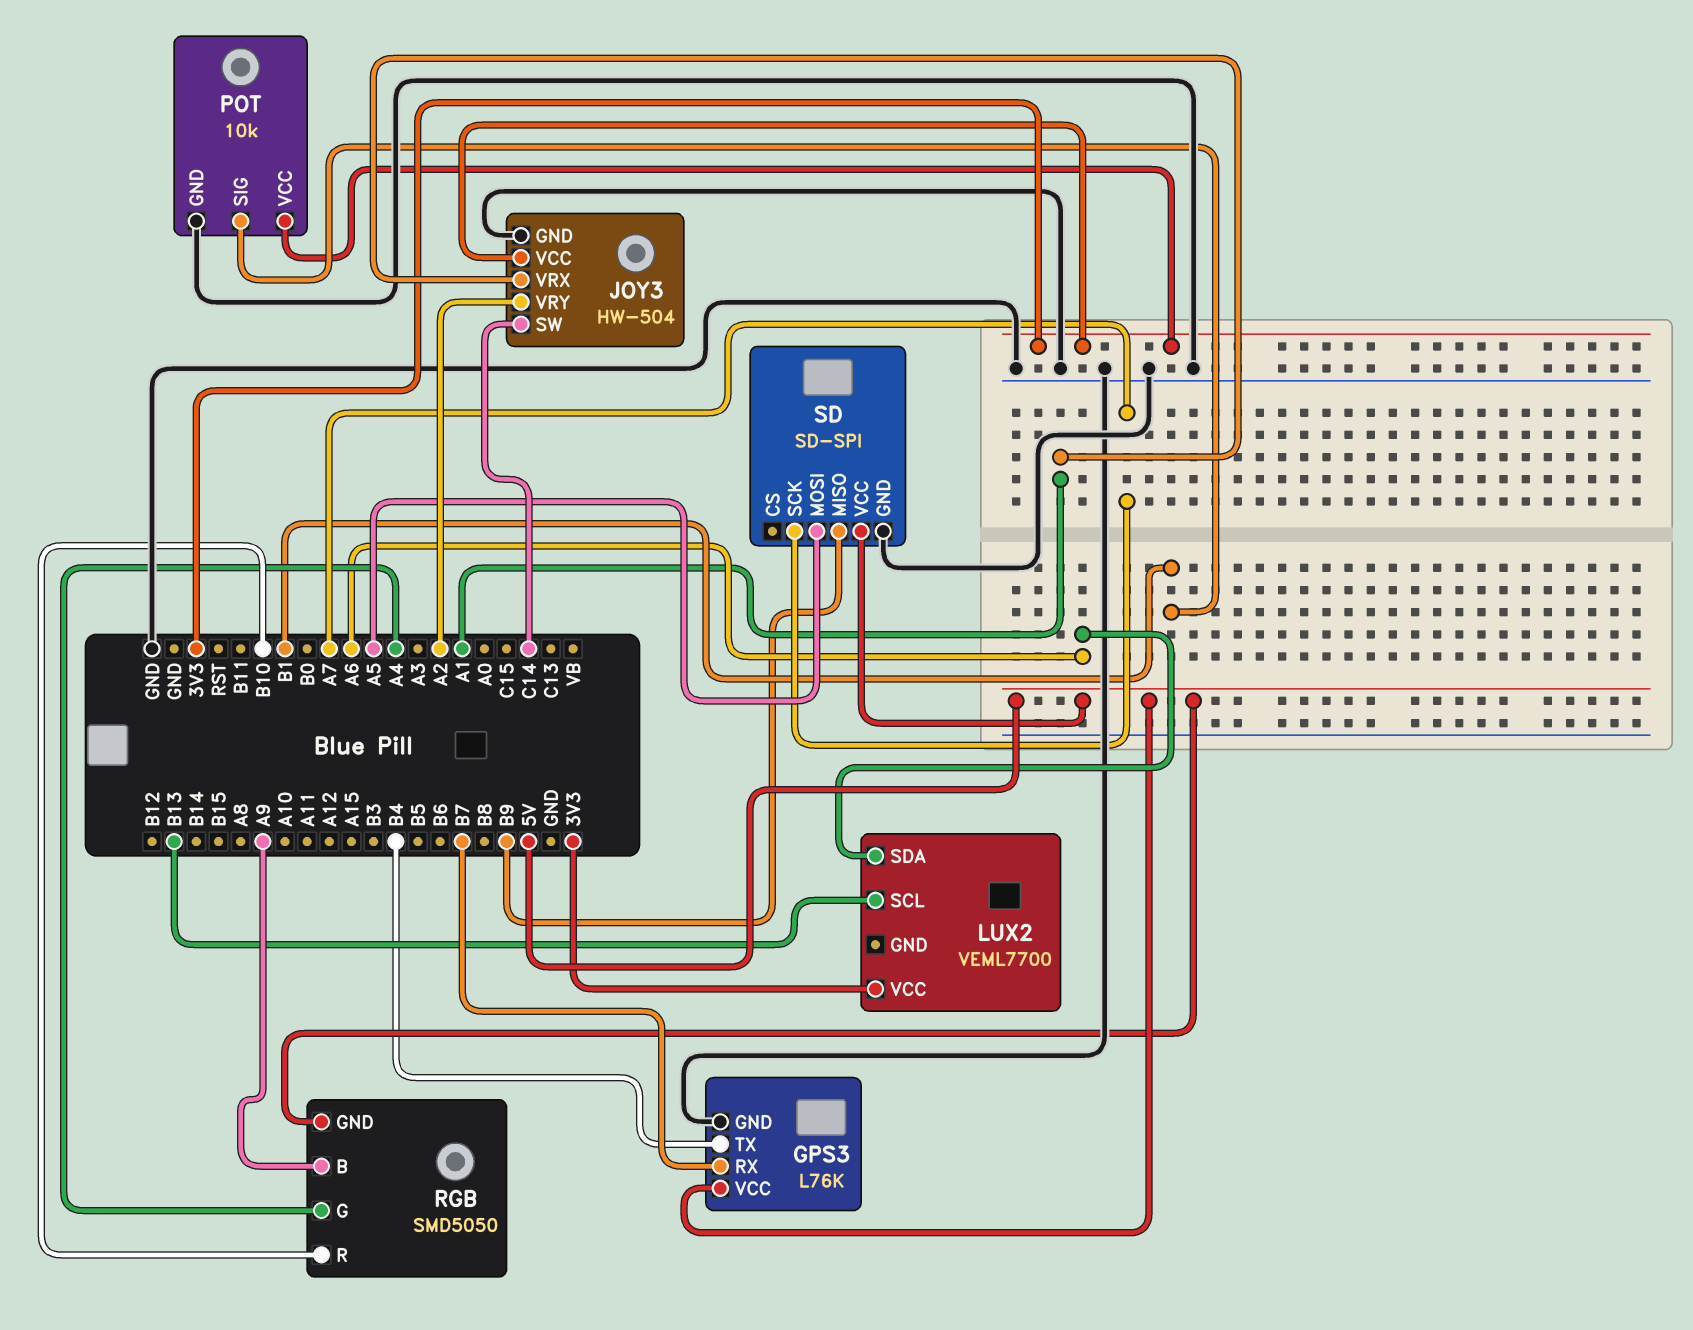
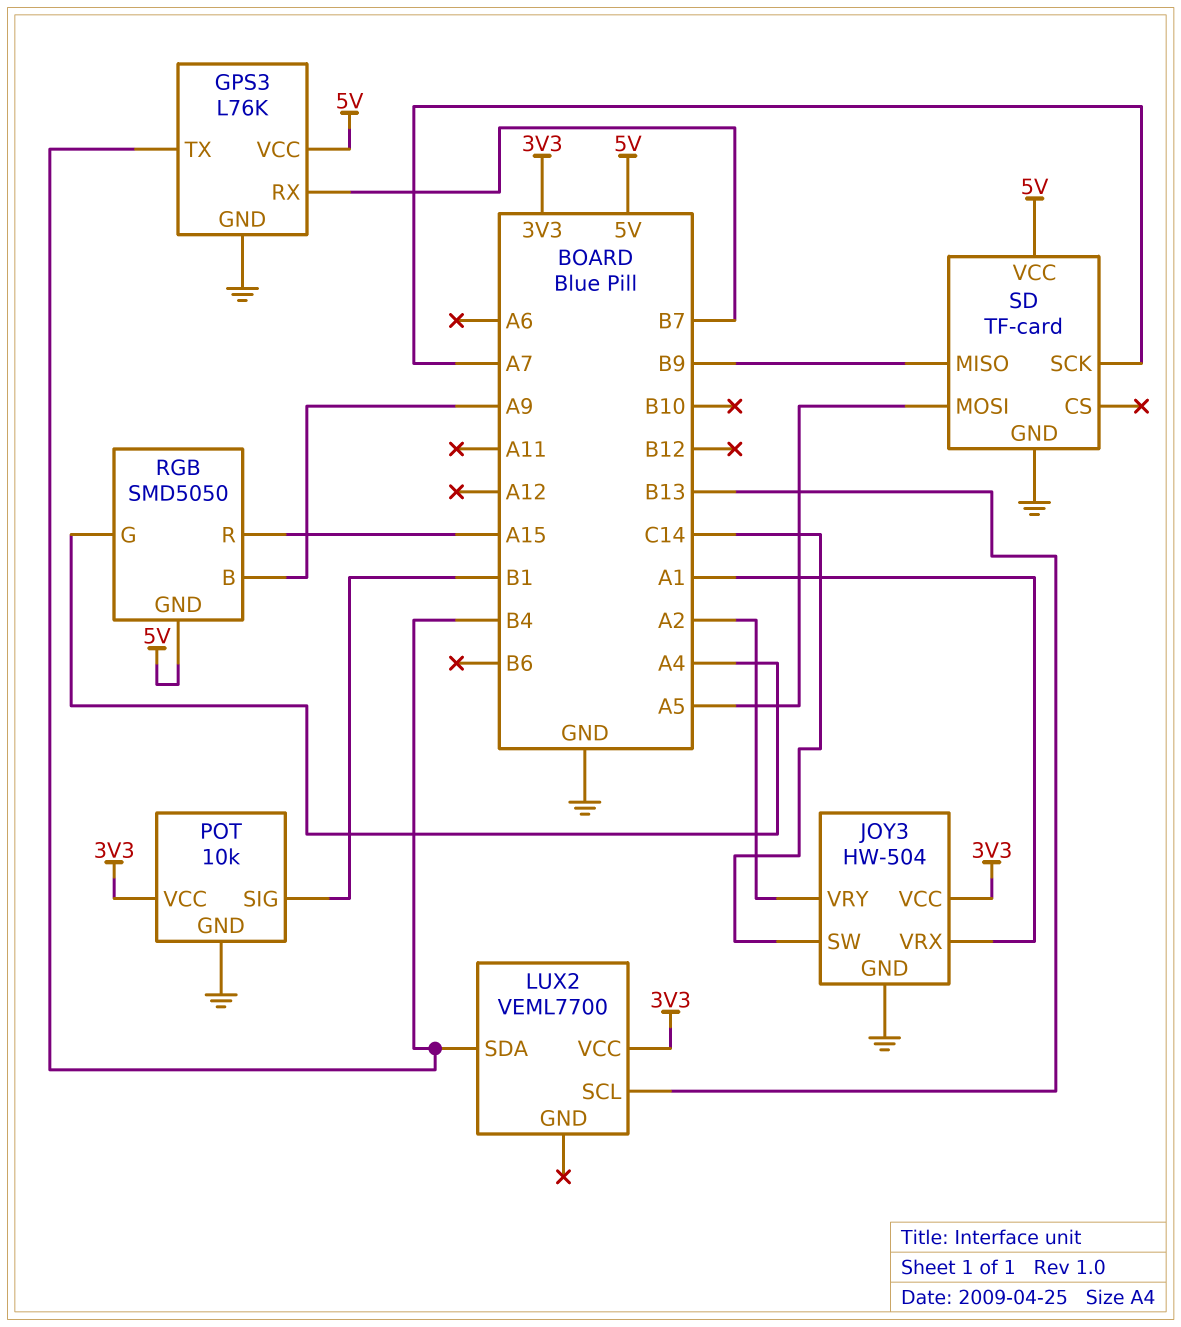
LUX2 pin SDA: A6 -> B4
RGB pin R: B10 -> A15
SD: SD-SPI -> TF-card

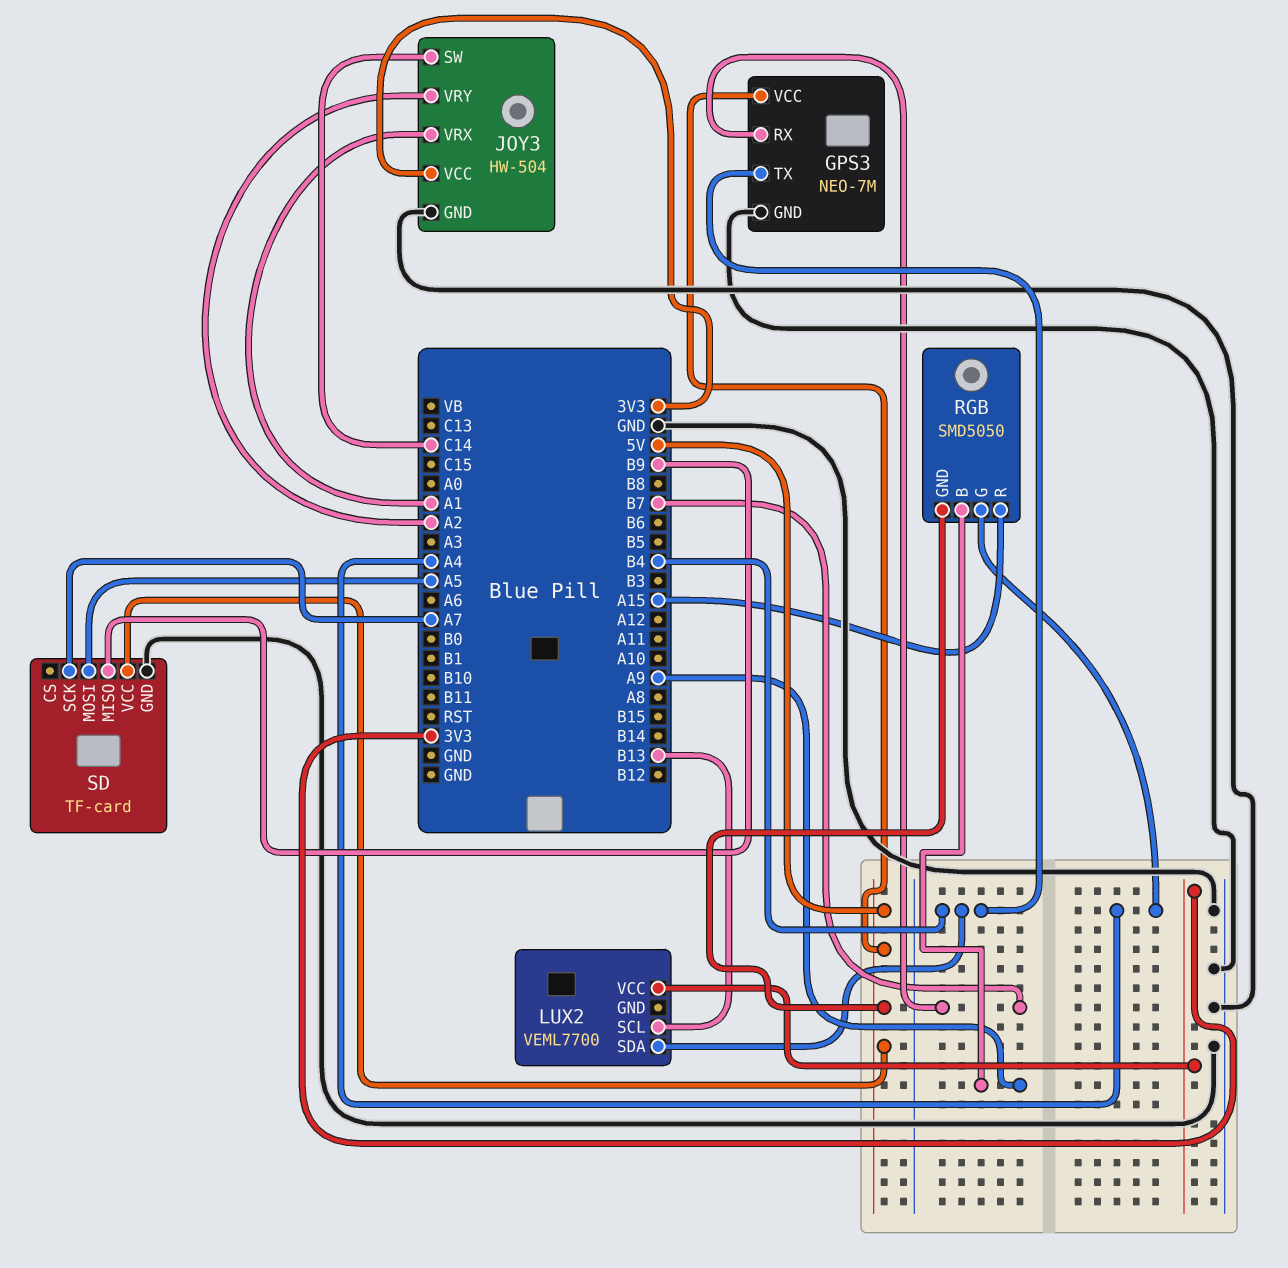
GPS3: L76K -> NEO-7M
POT: 10k -> none
POT pin GND: GND -> none
POT pin SIG: B1 -> none
POT pin VCC: 3V3 -> none

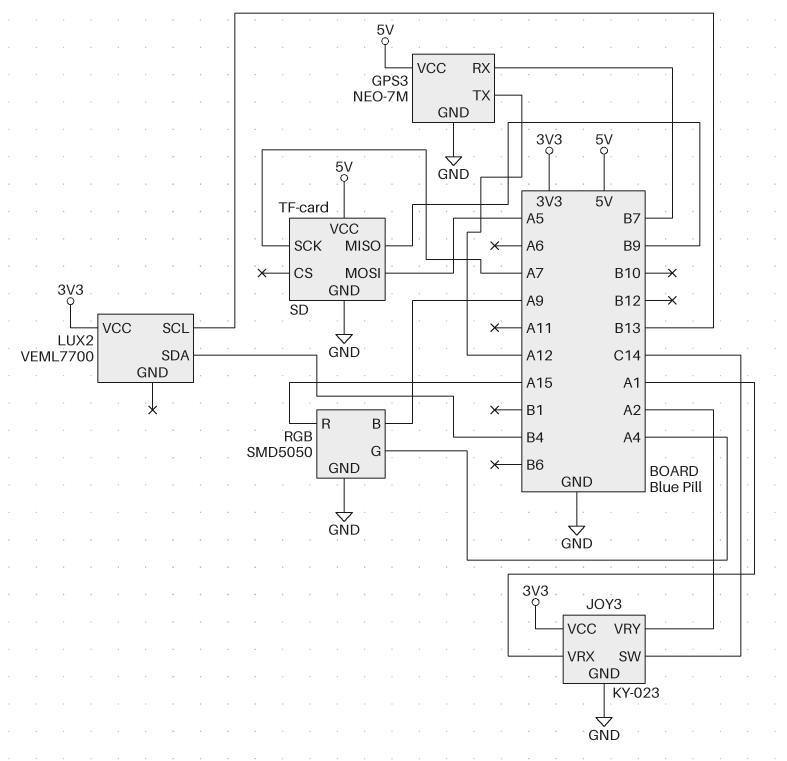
GPS3 pin TX: B4 -> A12
JOY3: HW-504 -> KY-023
RGB pin GND: 5V -> GND

